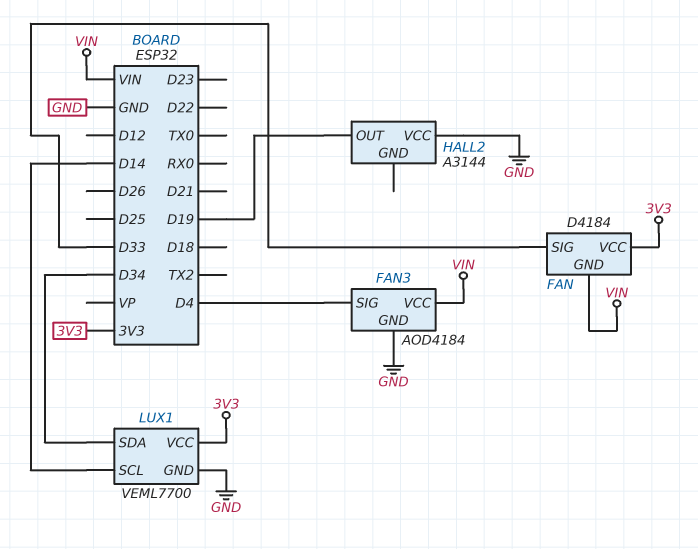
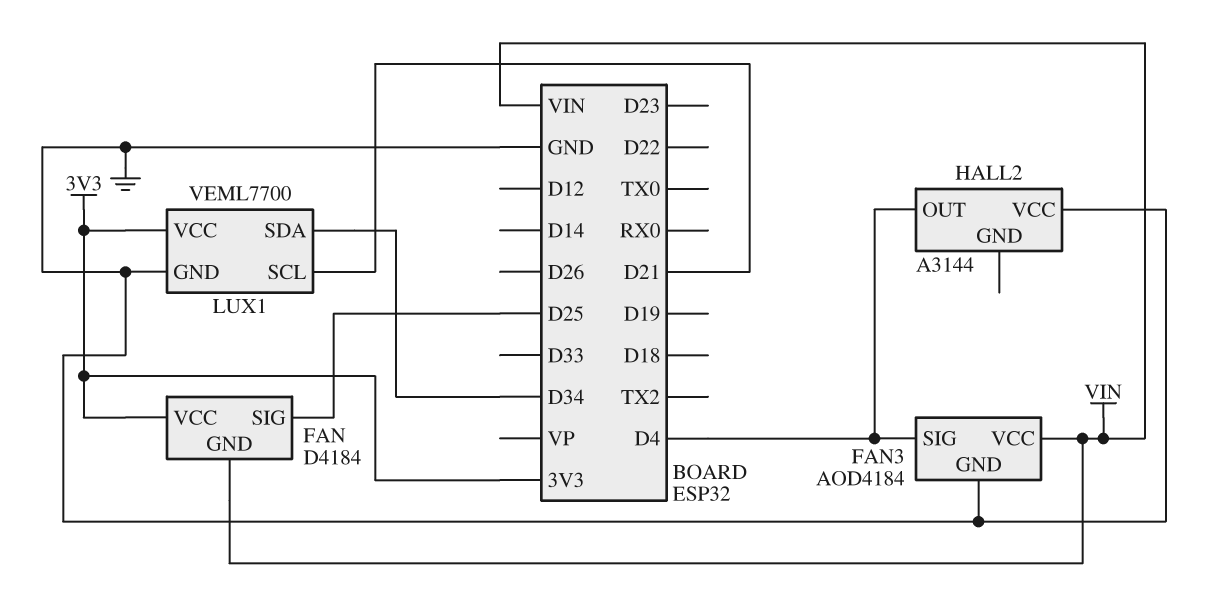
FAN pin SIG: D33 -> D25
HALL2 pin OUT: D19 -> D4
LUX1 pin SCL: D14 -> D21

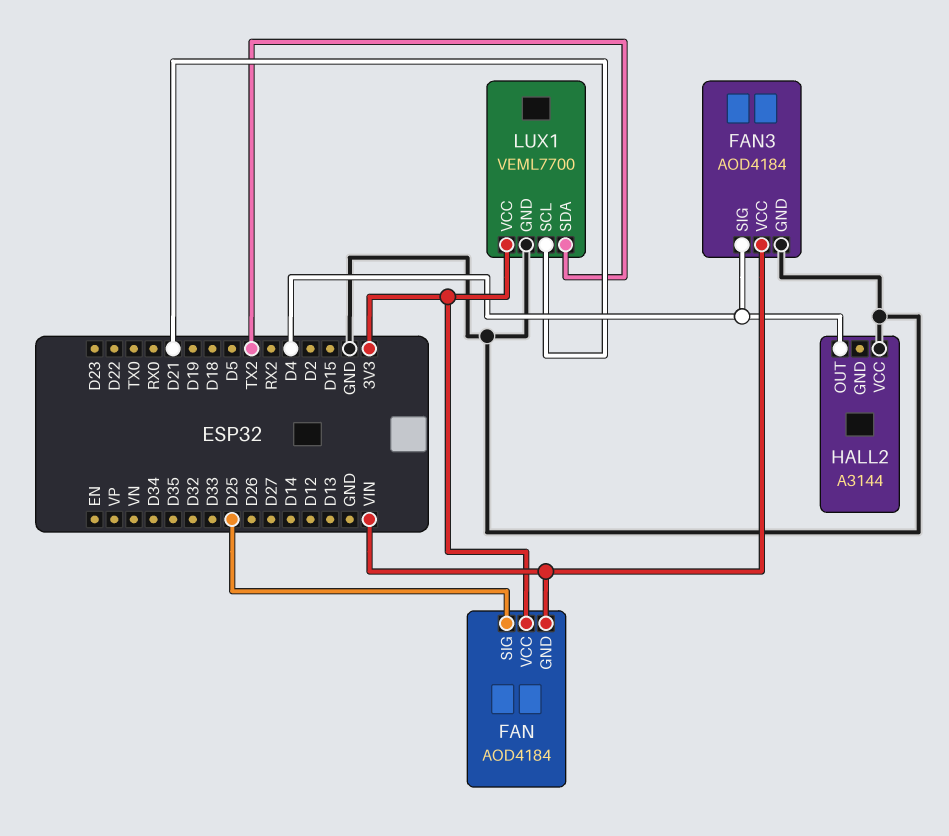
FAN: D4184 -> AOD4184
LUX1 pin SDA: D34 -> TX2

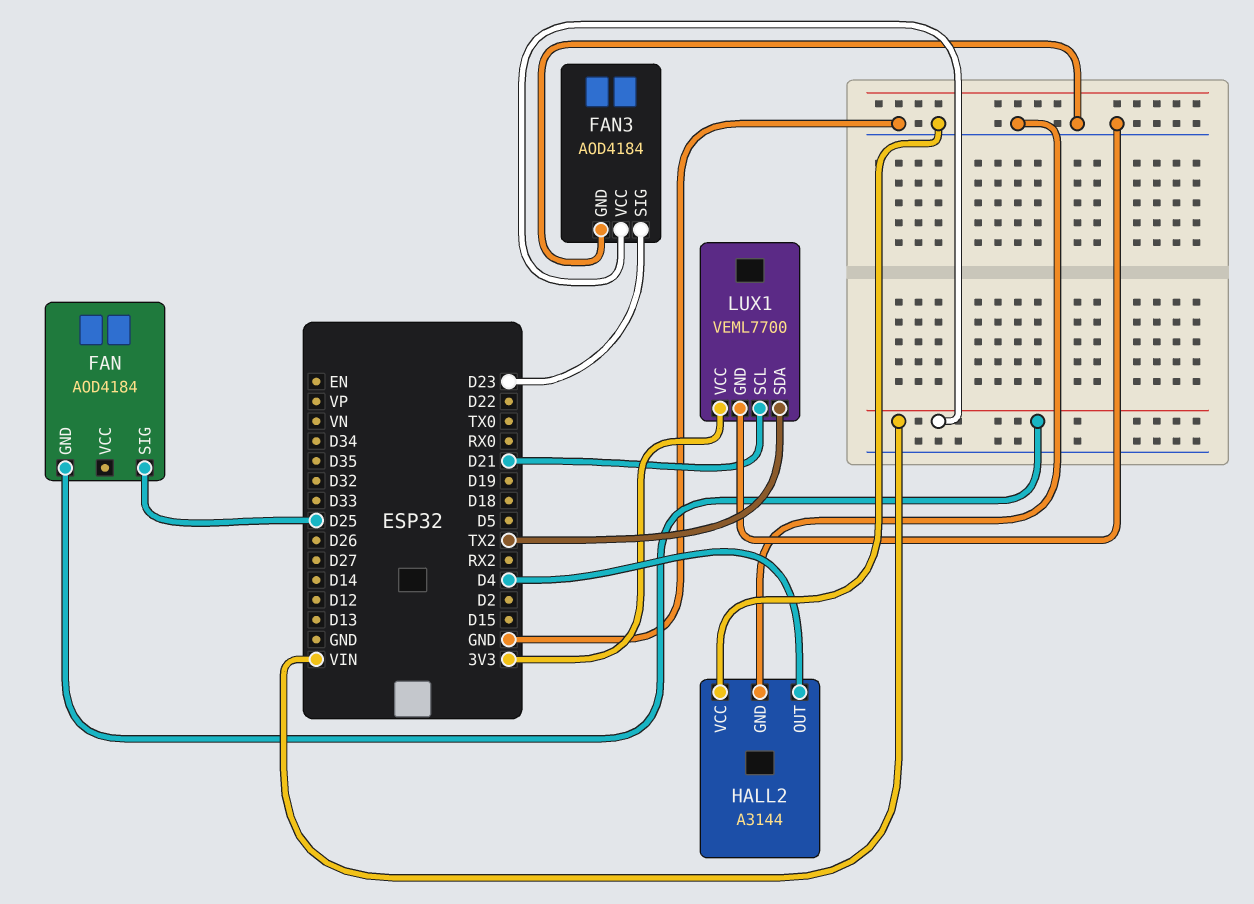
FAN pin VCC: 3V3 -> none
FAN3 pin SIG: D4 -> D23
HALL2 pin GND: none -> GND

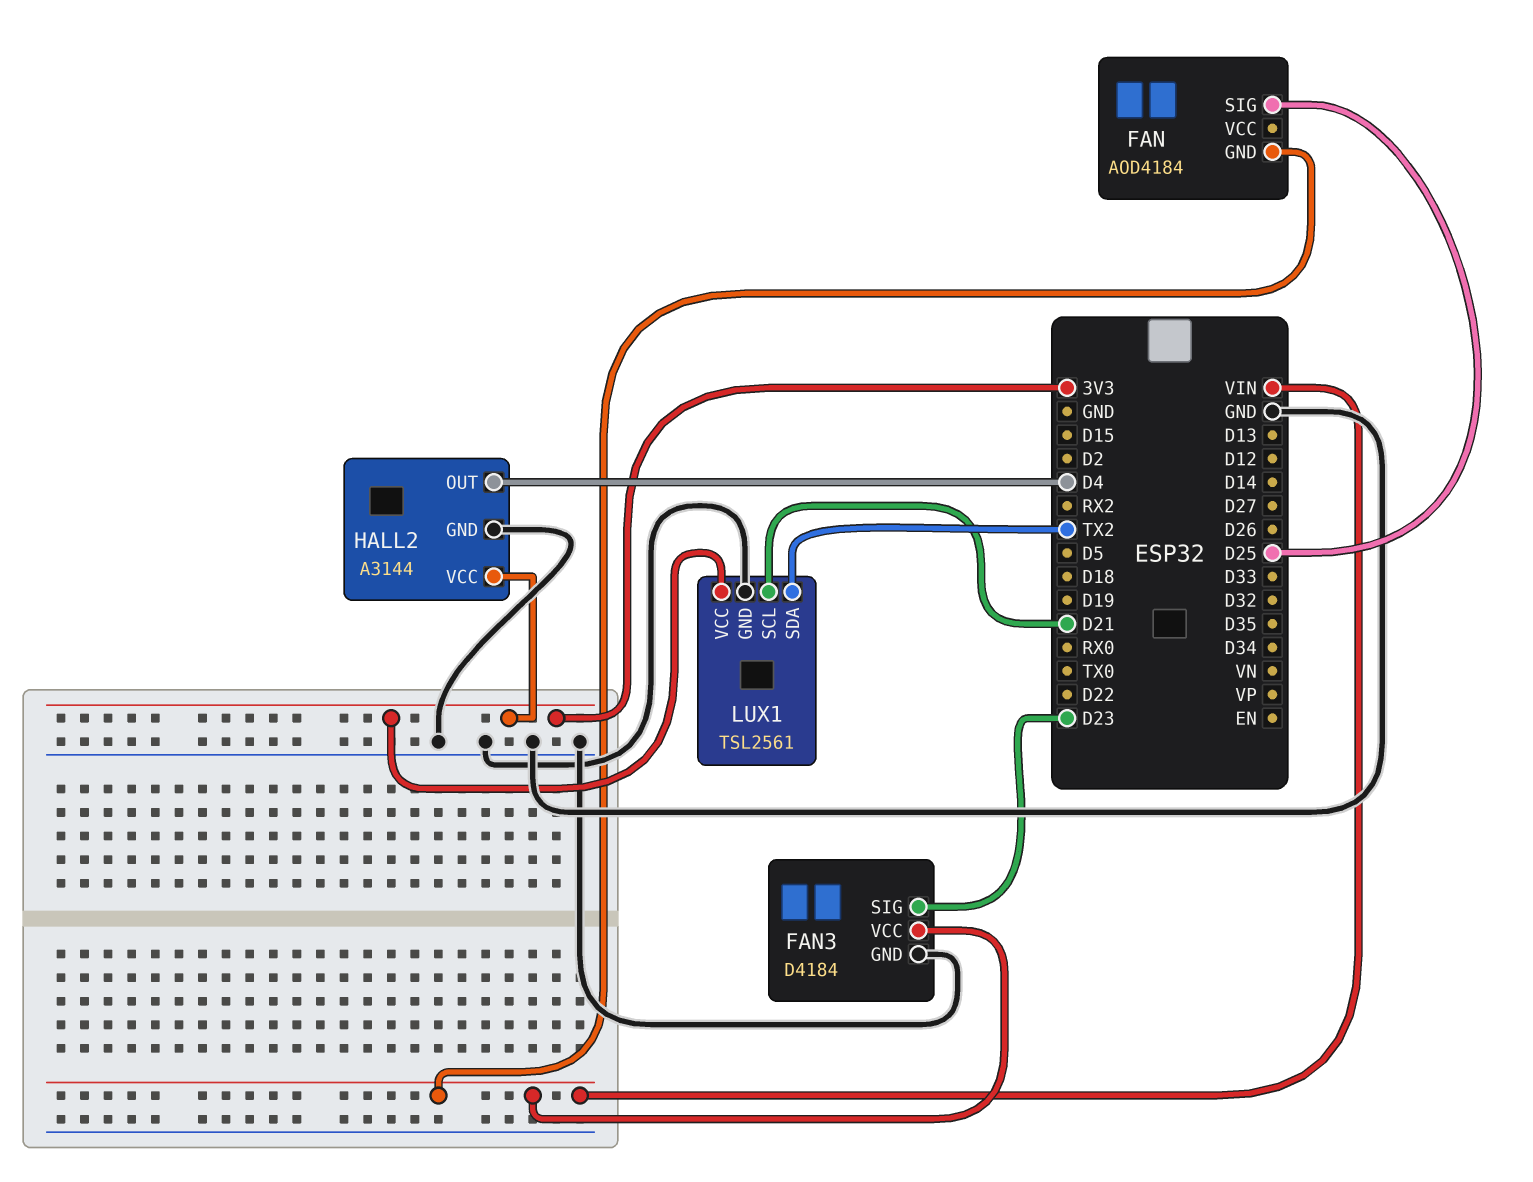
FAN3: AOD4184 -> D4184
HALL2 pin VCC: GND -> 3V3
LUX1: VEML7700 -> TSL2561

